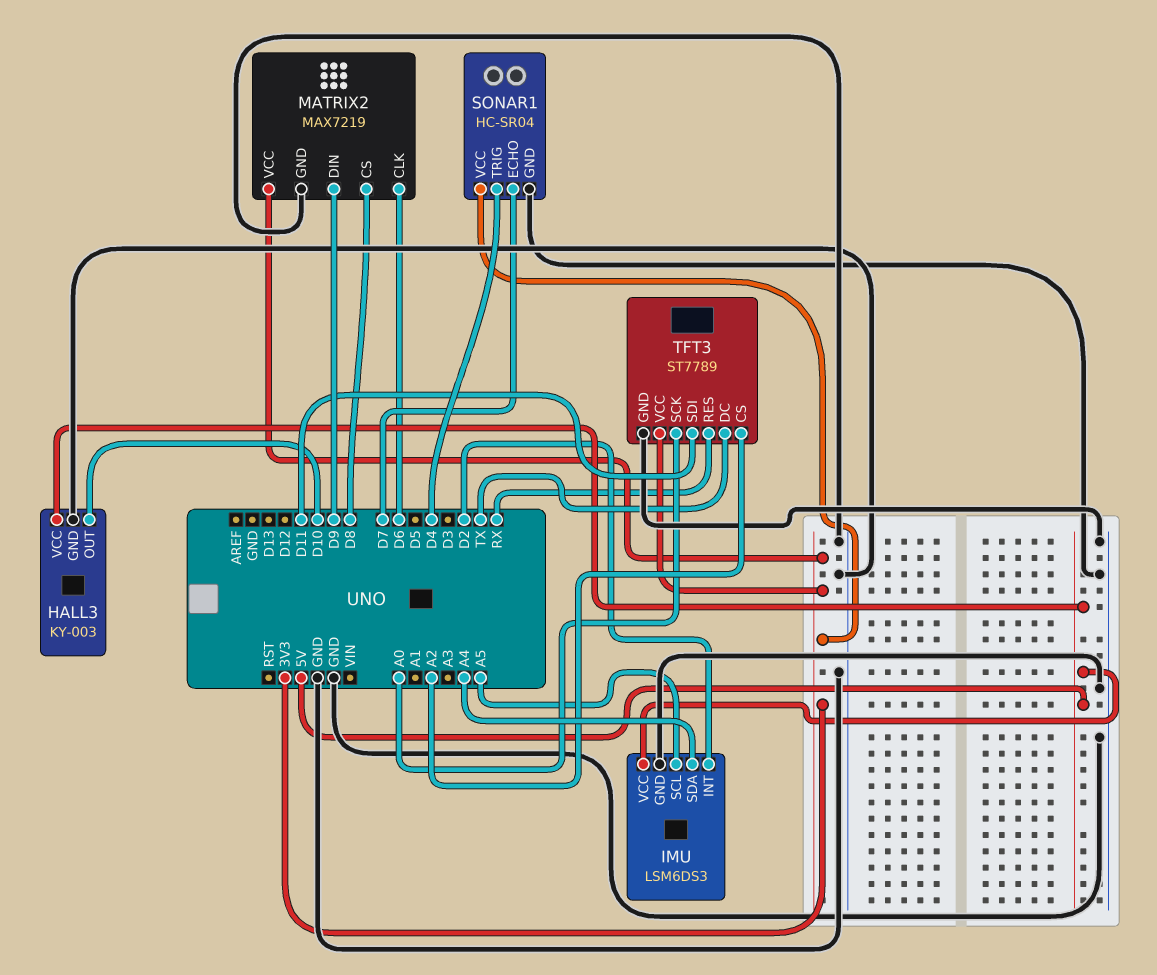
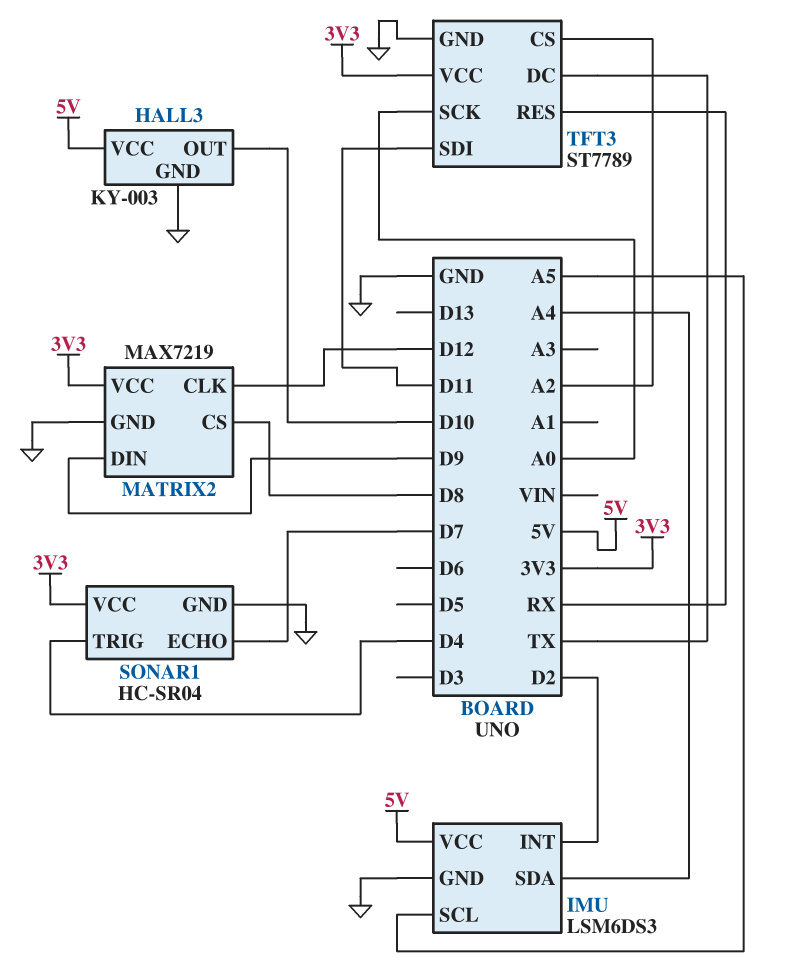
MATRIX2 pin CLK: D6 -> D12

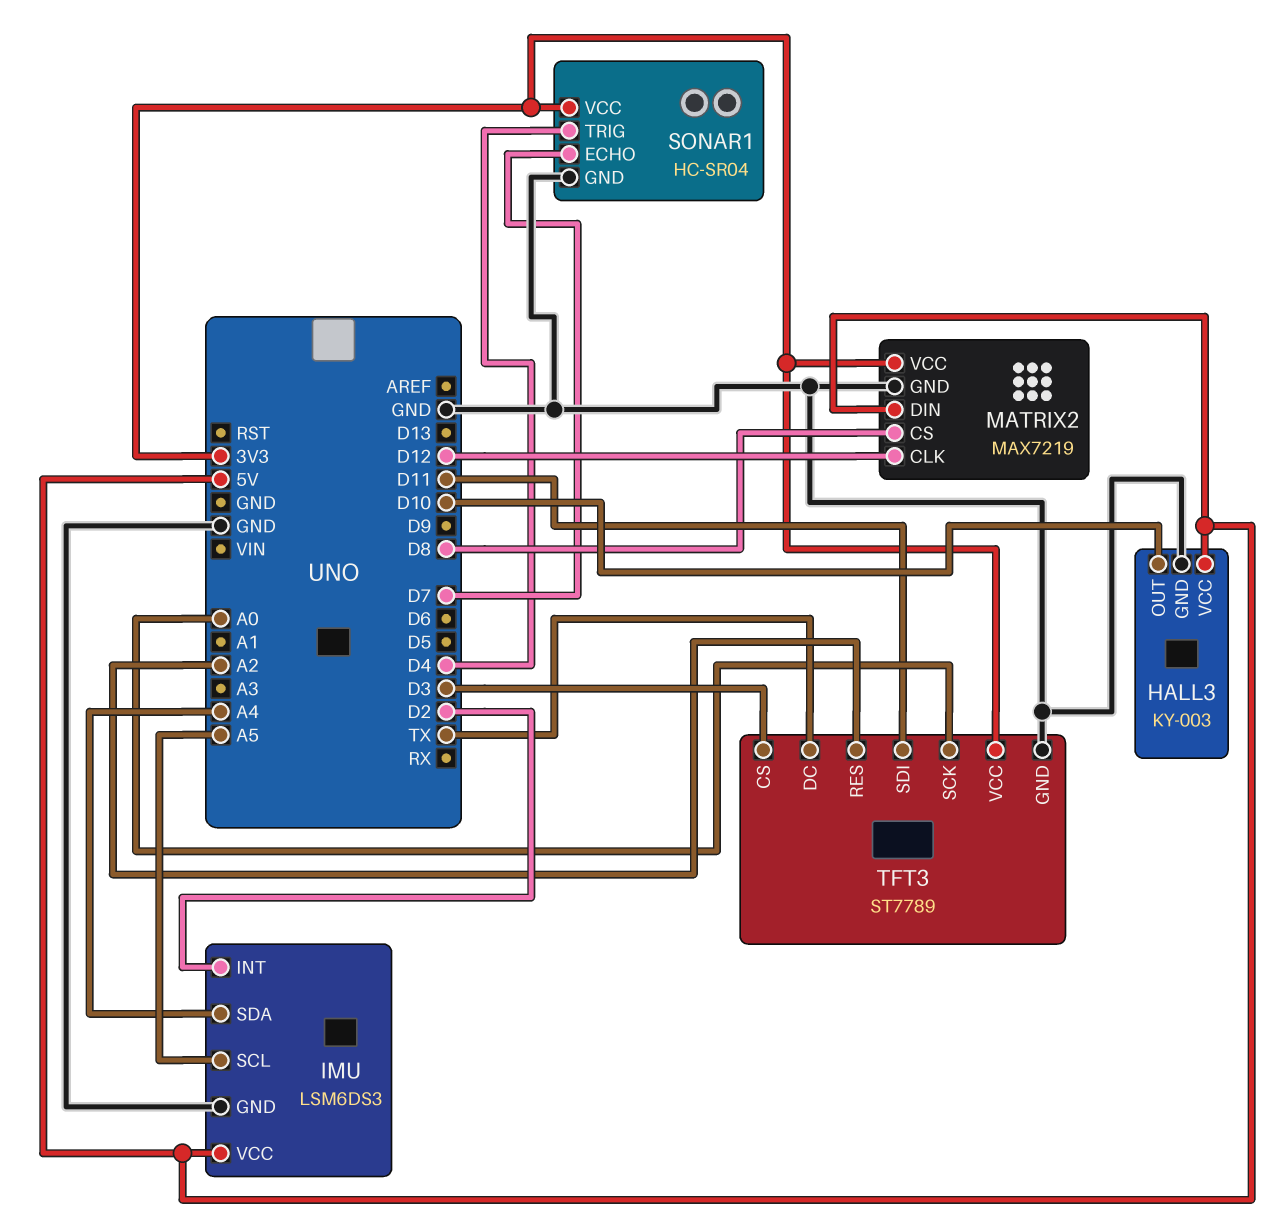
MATRIX2 pin DIN: D9 -> 5V
TFT3 pin CS: A2 -> D3
TFT3 pin RES: RX -> A2

